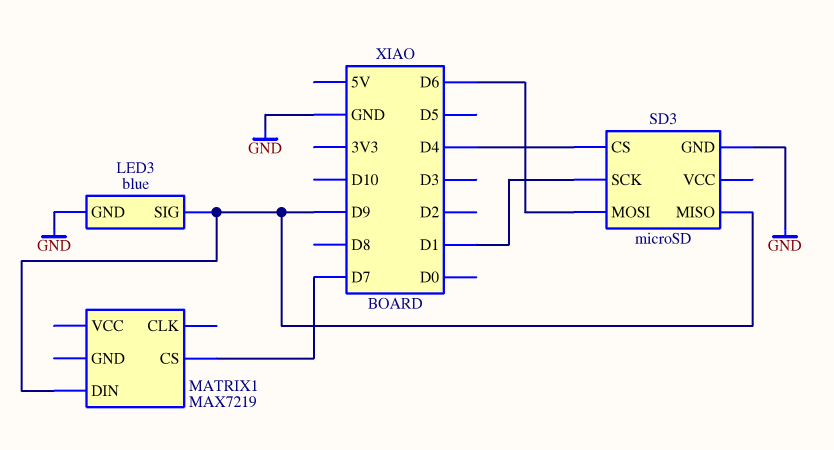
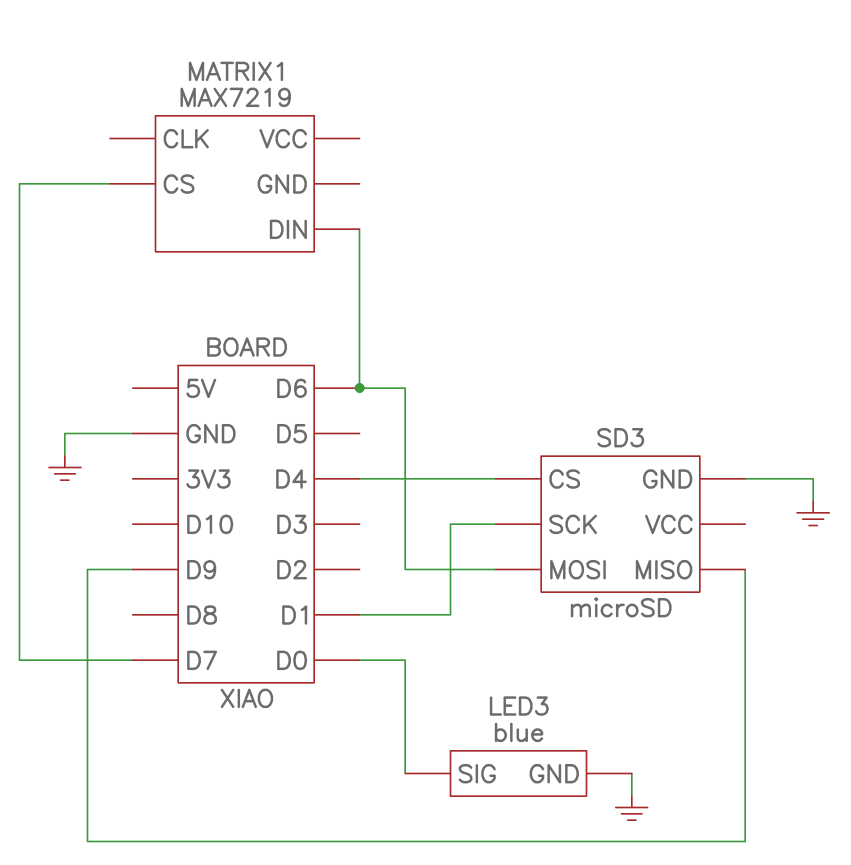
LED3 pin SIG: D9 -> D0
MATRIX1 pin DIN: D9 -> D6

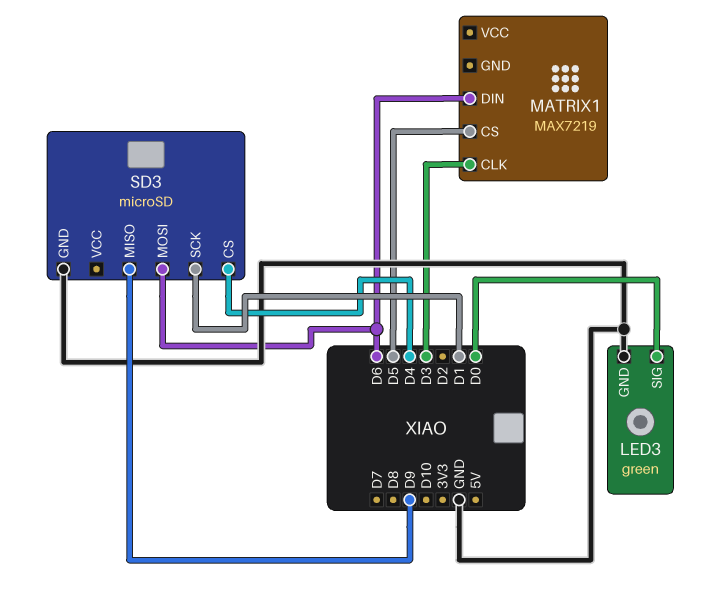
LED3: blue -> green
MATRIX1 pin CLK: none -> D3
MATRIX1 pin CS: D7 -> D5

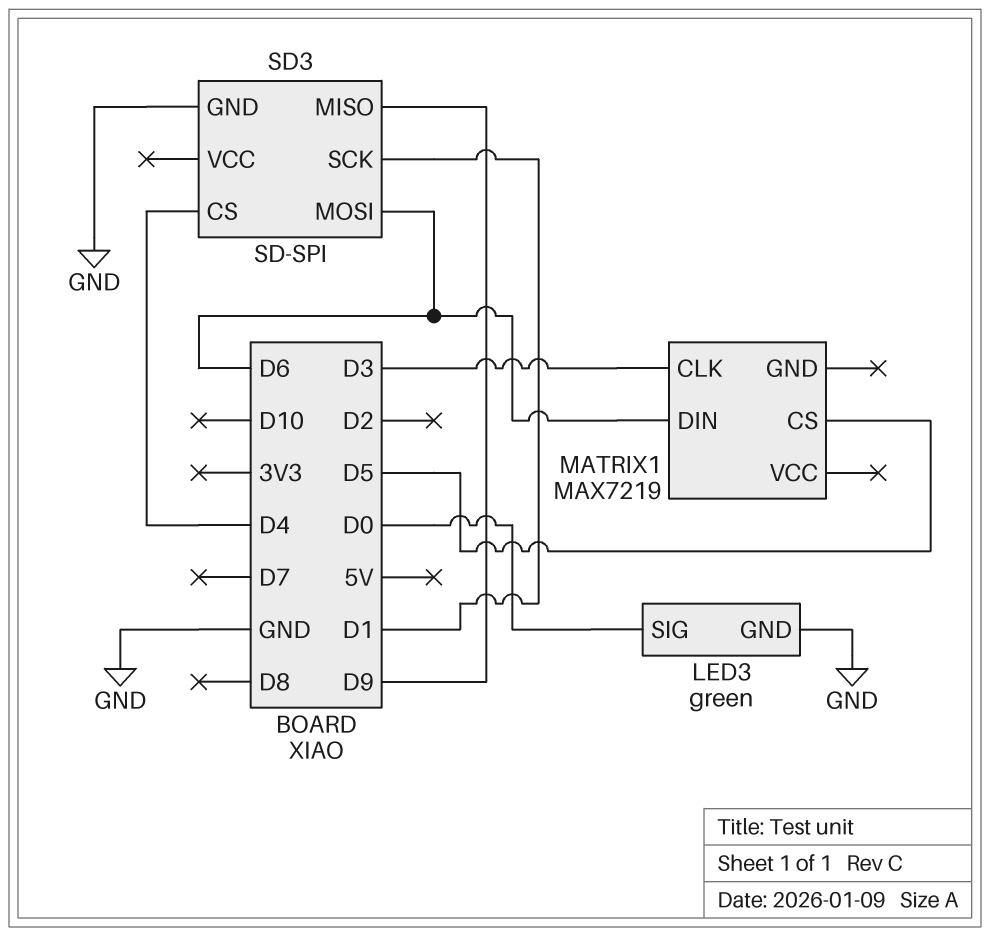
SD3: microSD -> SD-SPI

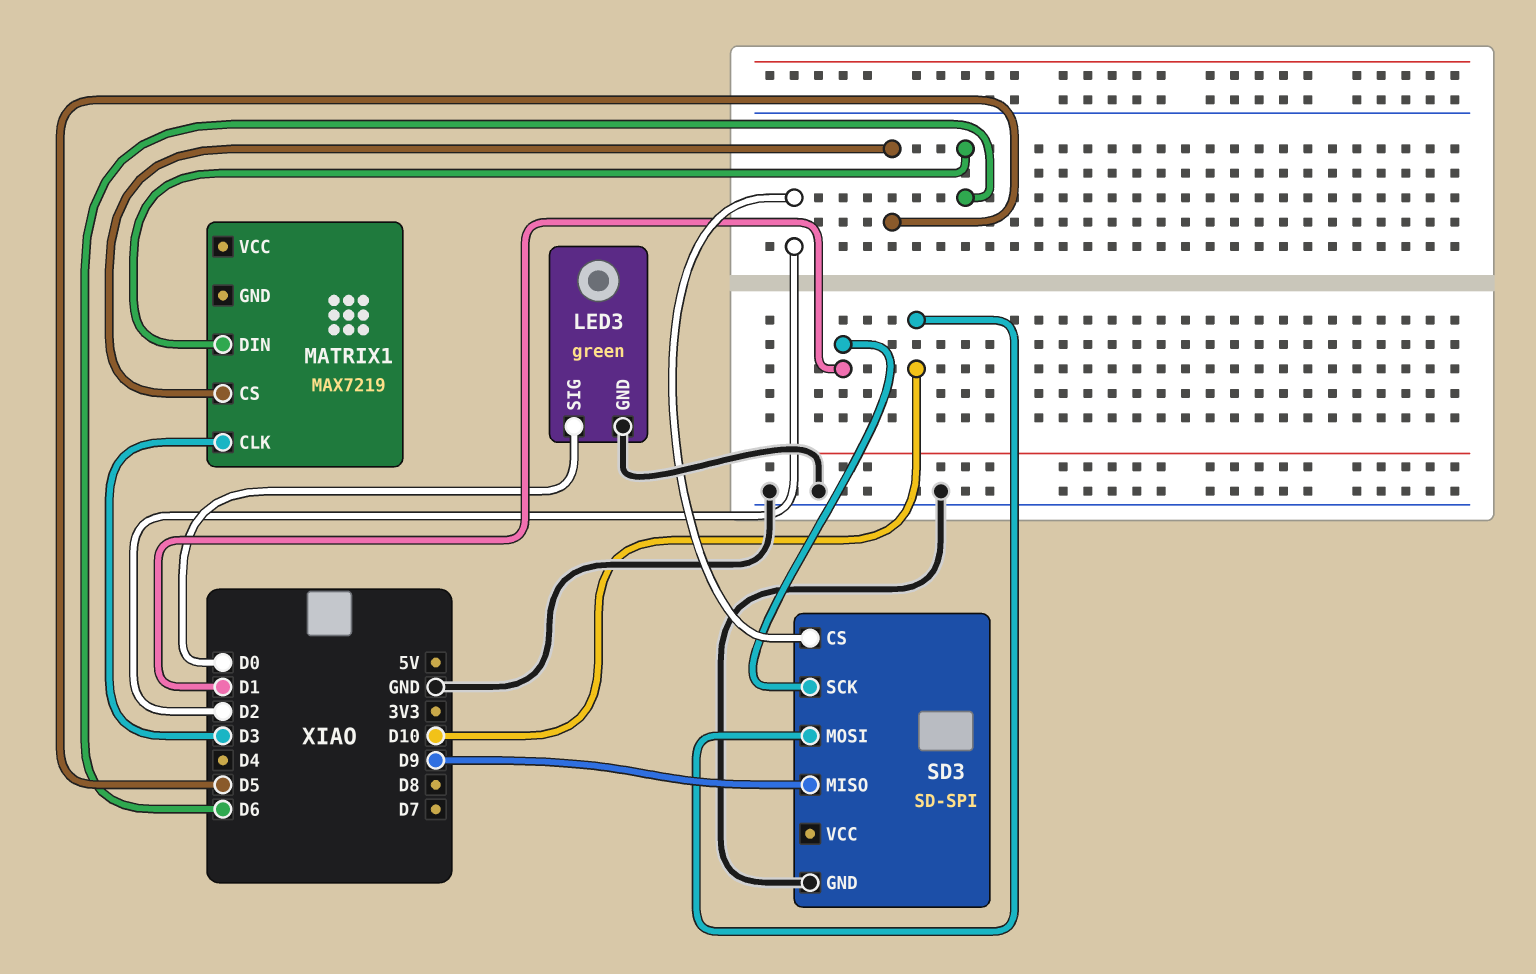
SD3 pin CS: D4 -> D2
SD3 pin MOSI: D6 -> D10

